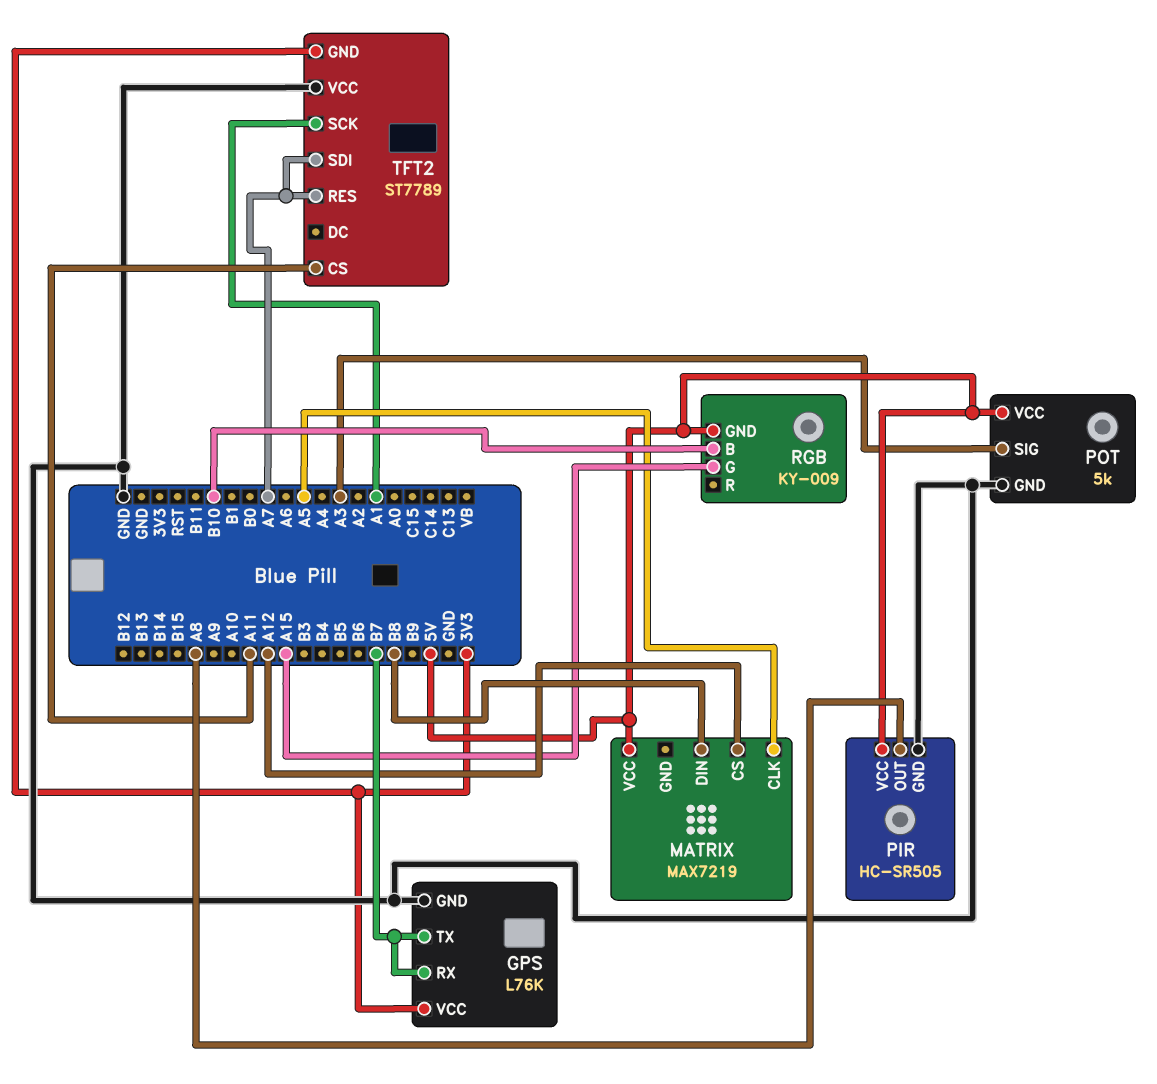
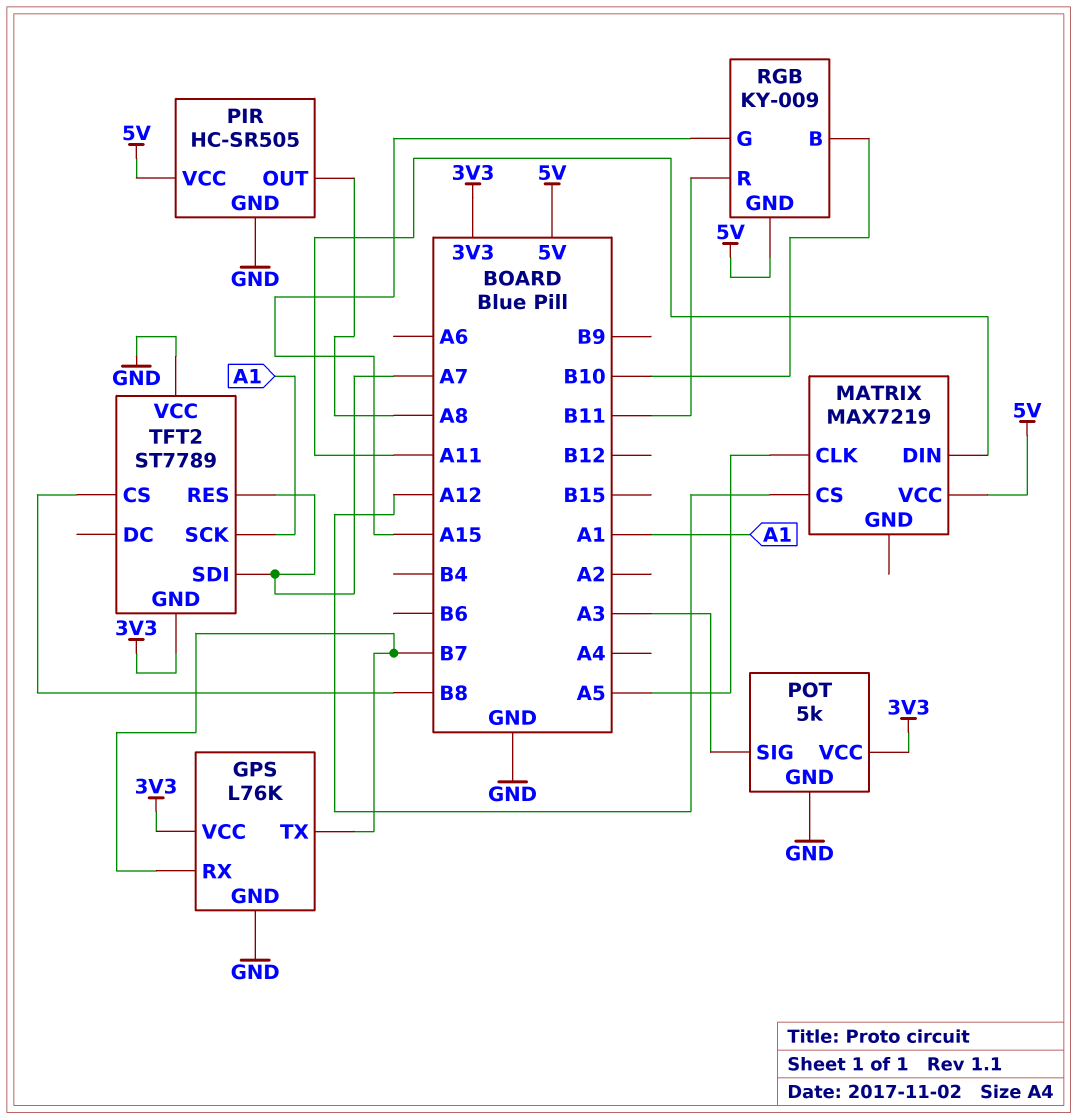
MATRIX pin DIN: B8 -> A11
POT pin VCC: 5V -> 3V3
RGB pin R: none -> B11
TFT2 pin CS: A11 -> B8

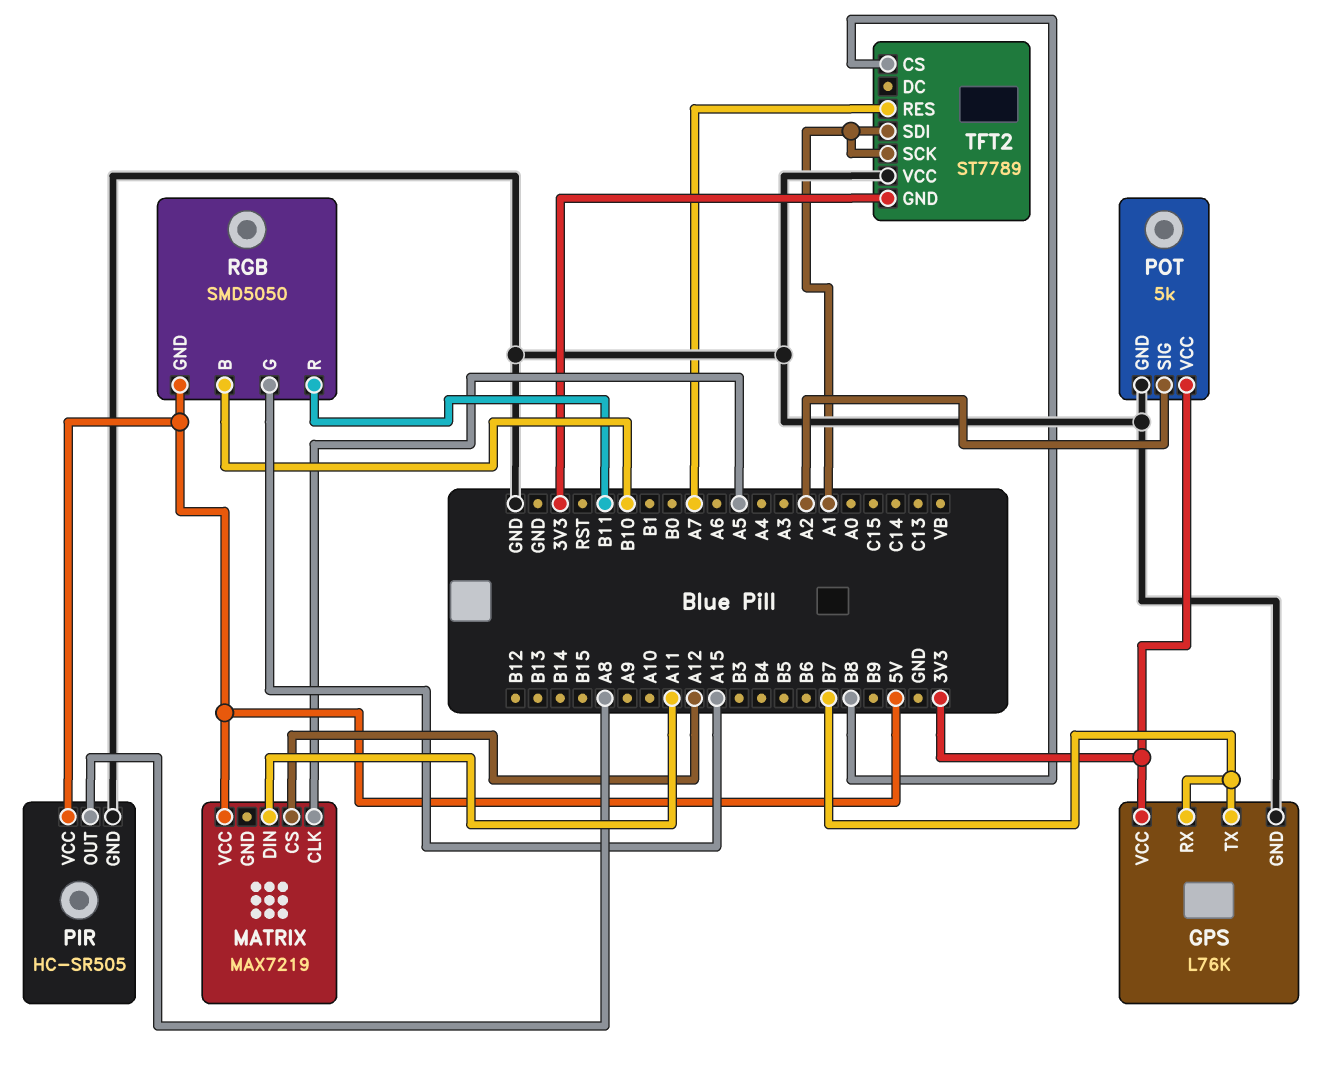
POT pin SIG: A3 -> A2
RGB: KY-009 -> SMD5050
TFT2 pin SDI: A7 -> A1

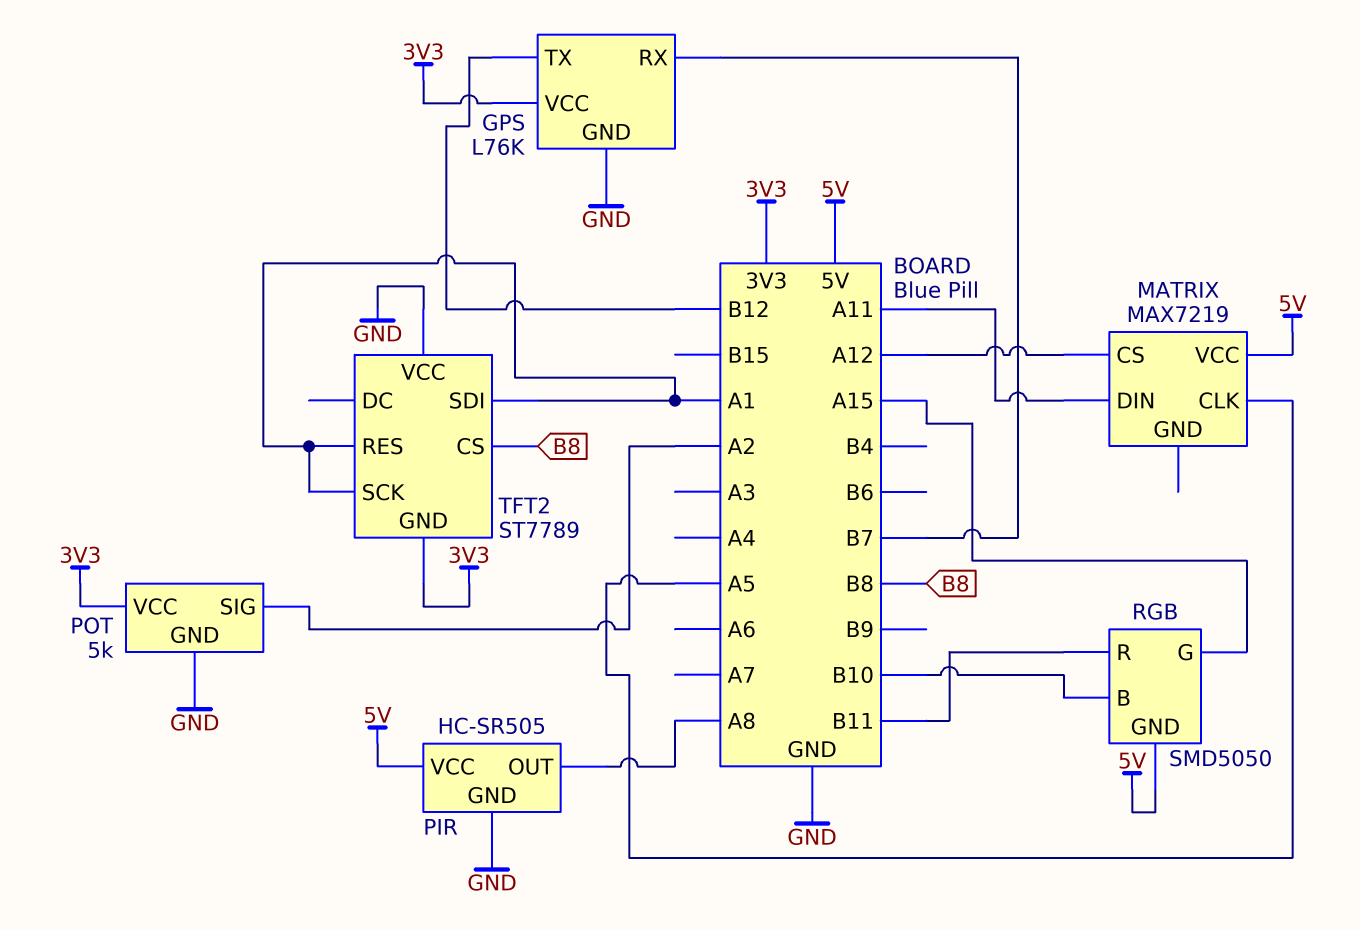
GPS pin TX: B7 -> B12
TFT2 pin RES: A7 -> A1

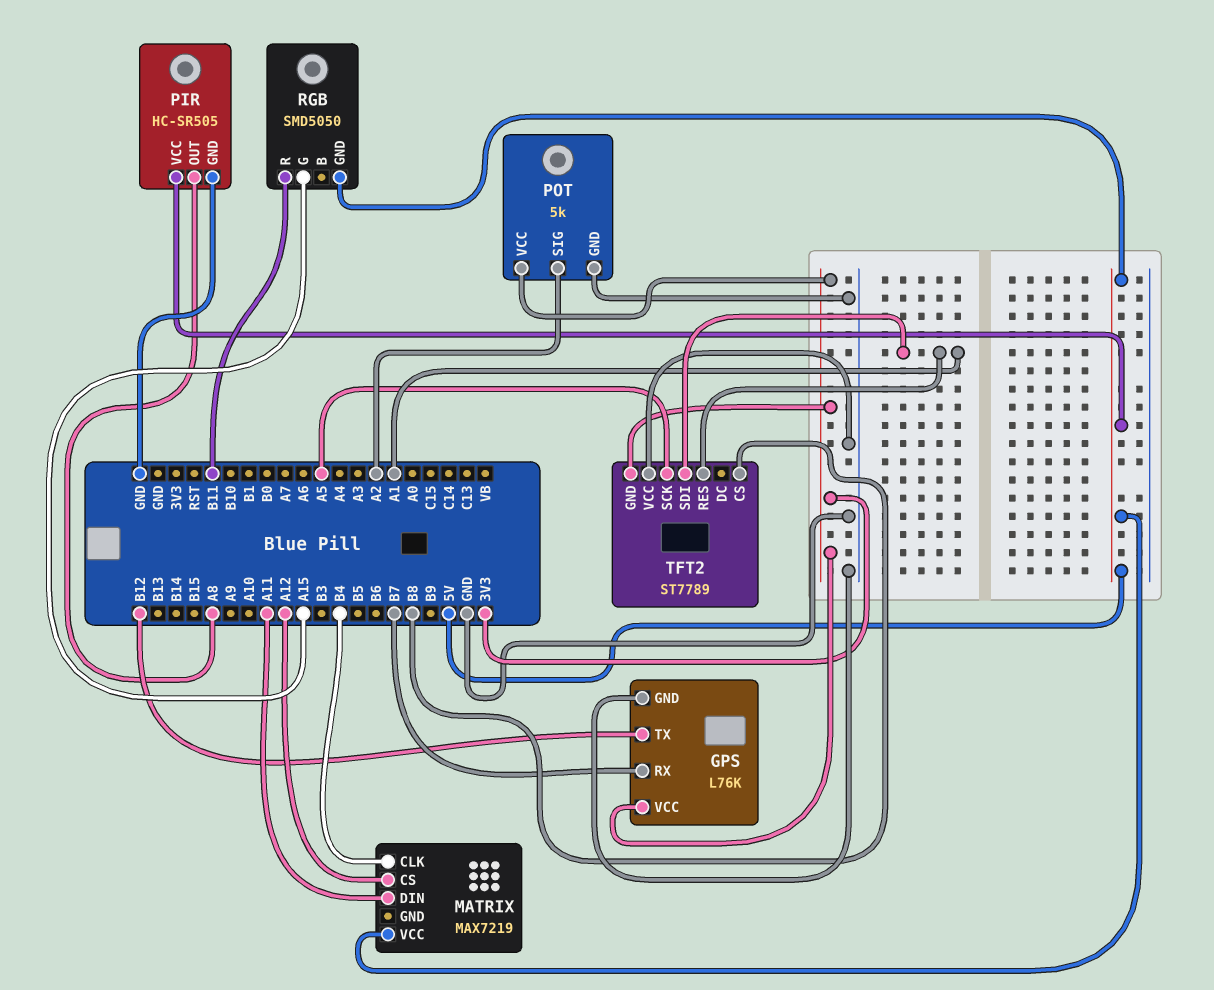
MATRIX pin CLK: A5 -> B4
RGB pin B: B10 -> none
TFT2 pin SCK: A1 -> A5

